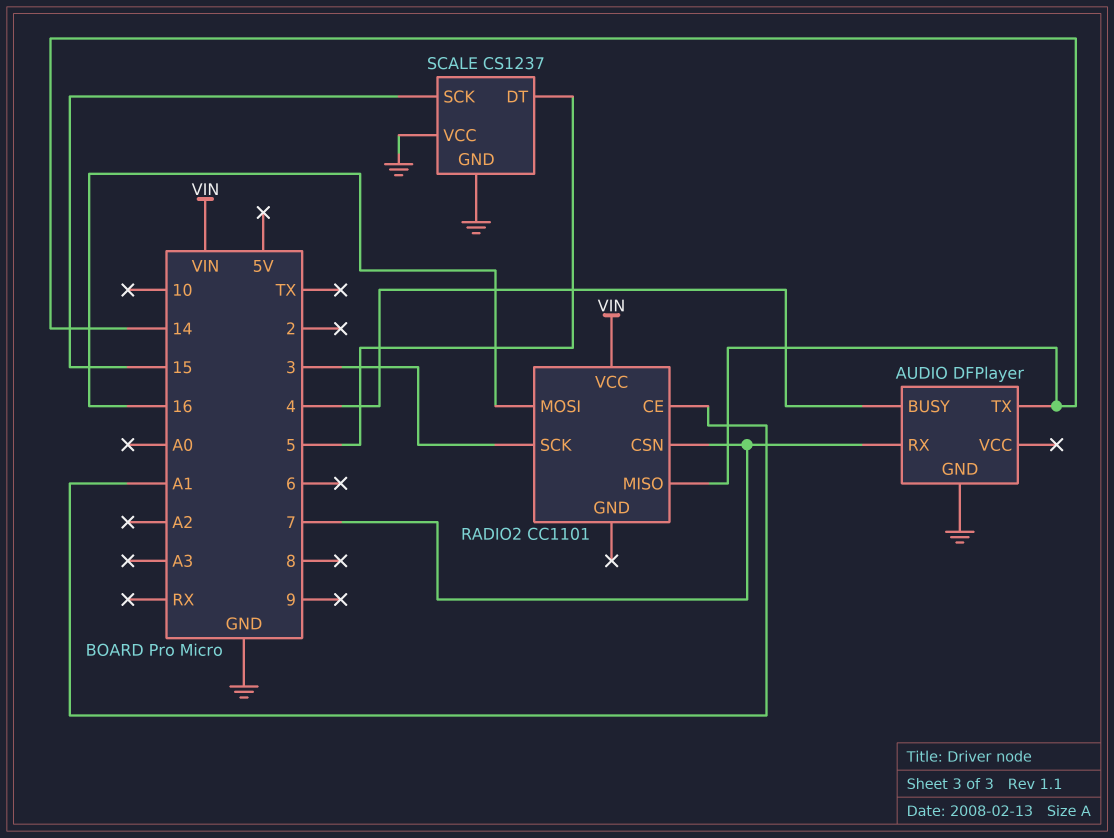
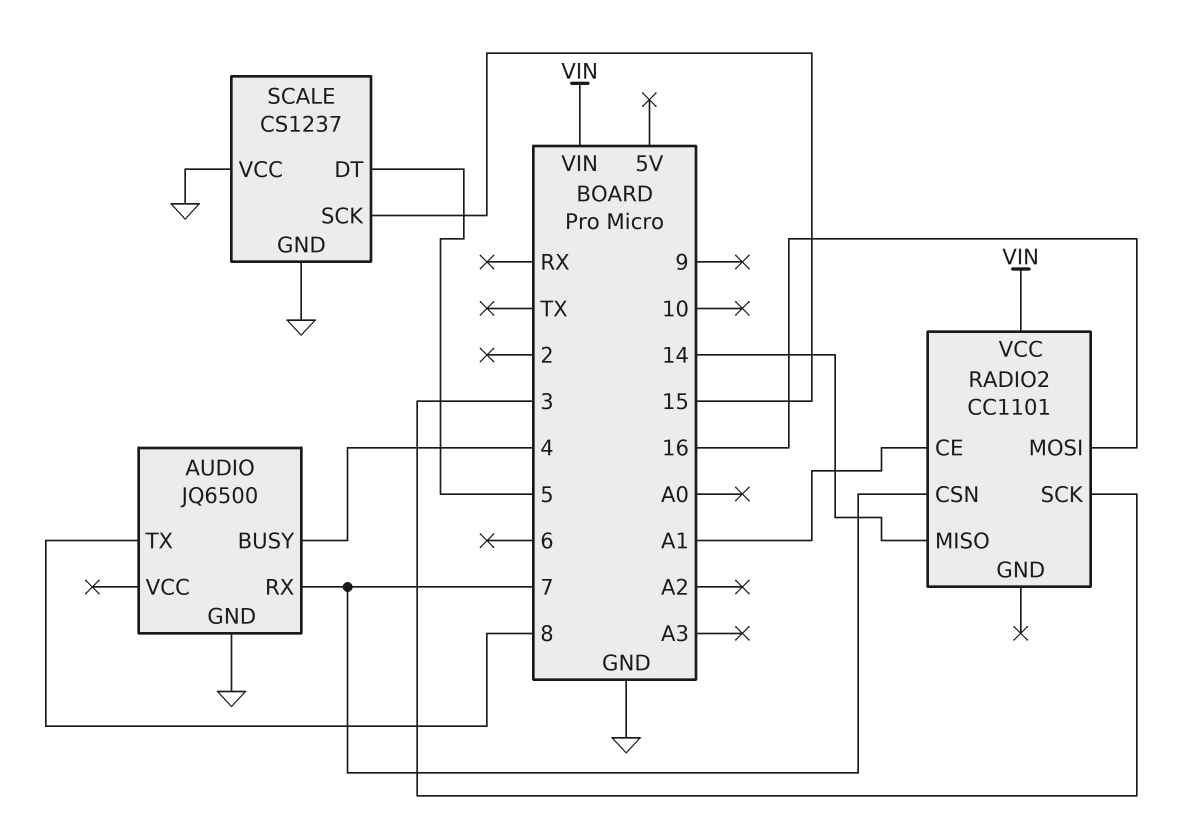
AUDIO: DFPlayer -> JQ6500
AUDIO pin TX: 14 -> 8

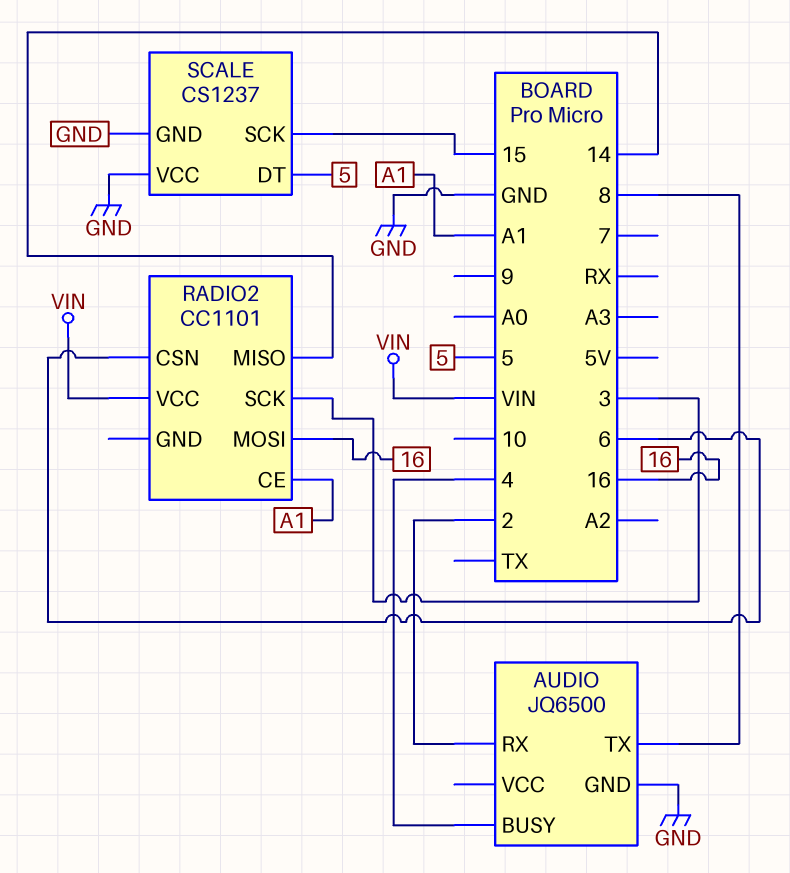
AUDIO pin RX: 7 -> 2
RADIO2 pin CSN: 7 -> 6

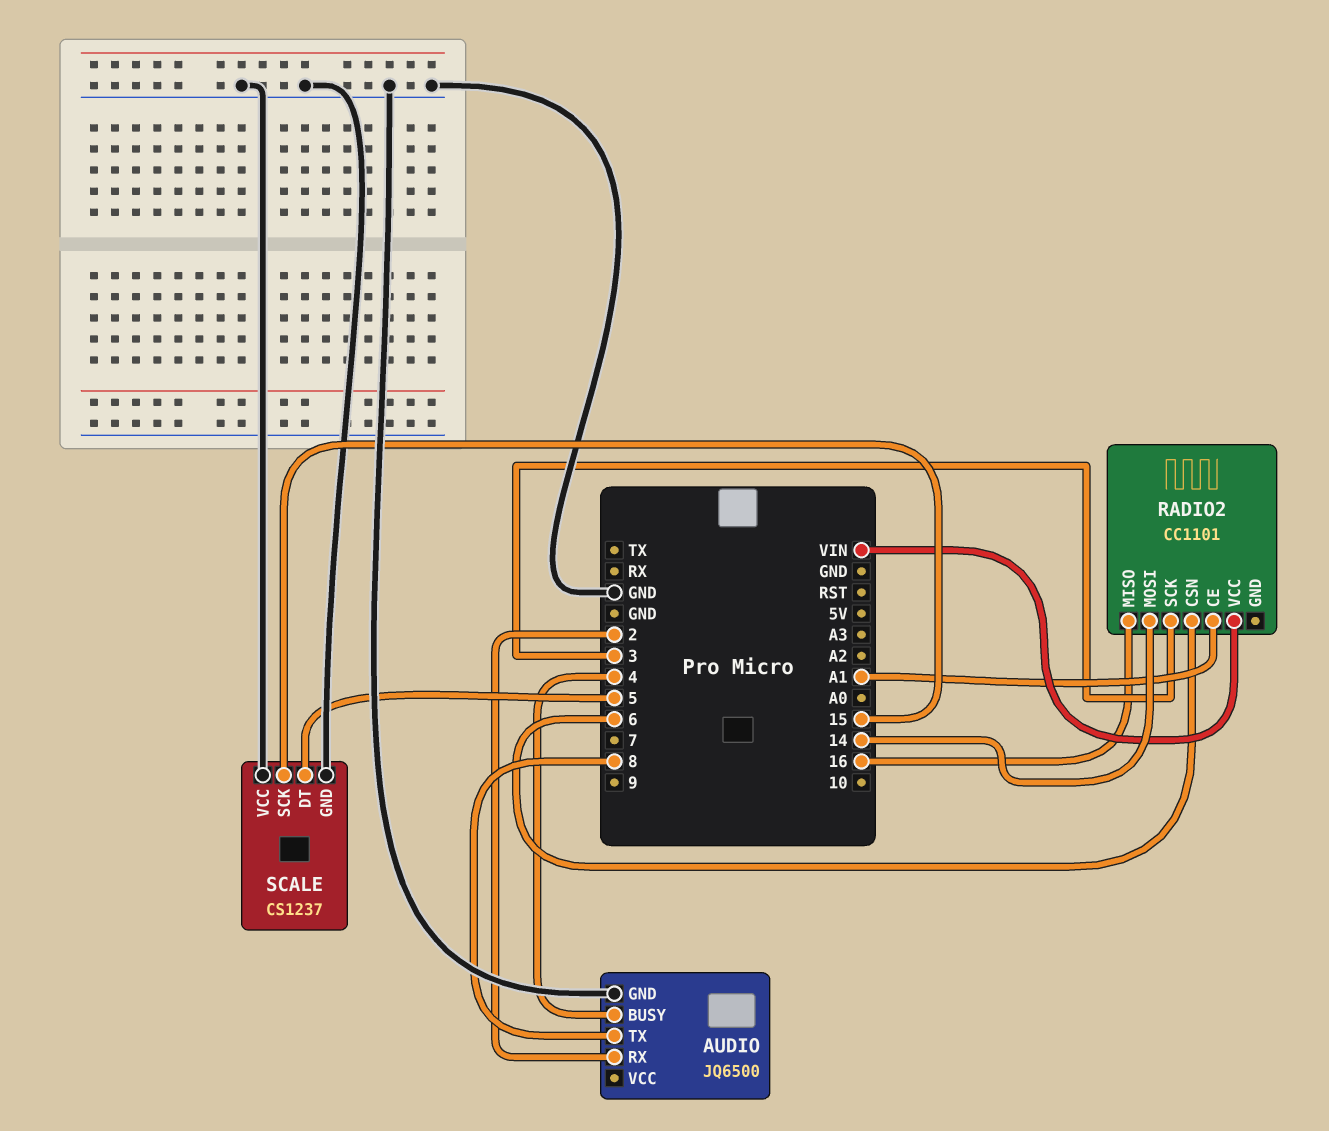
RADIO2 pin MISO: 14 -> 16
RADIO2 pin MOSI: 16 -> 14

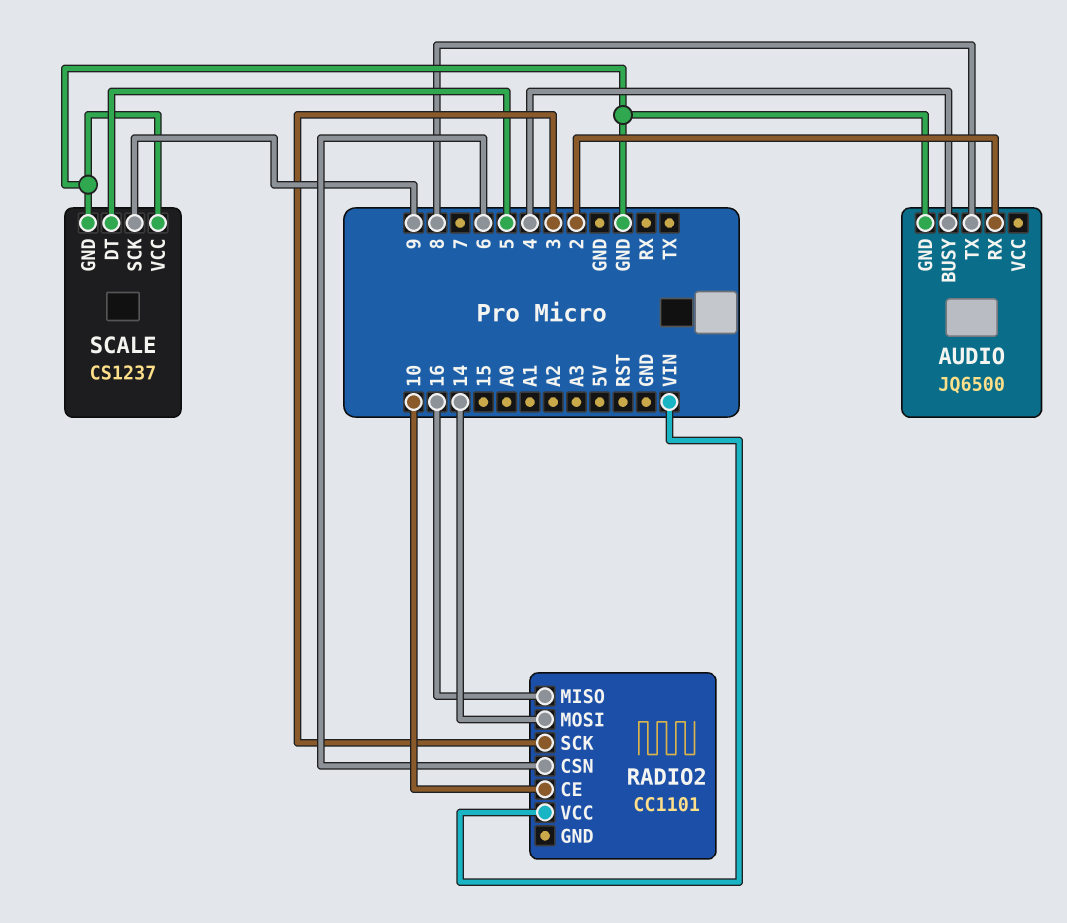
RADIO2 pin CE: A1 -> 10
SCALE pin SCK: 15 -> 9

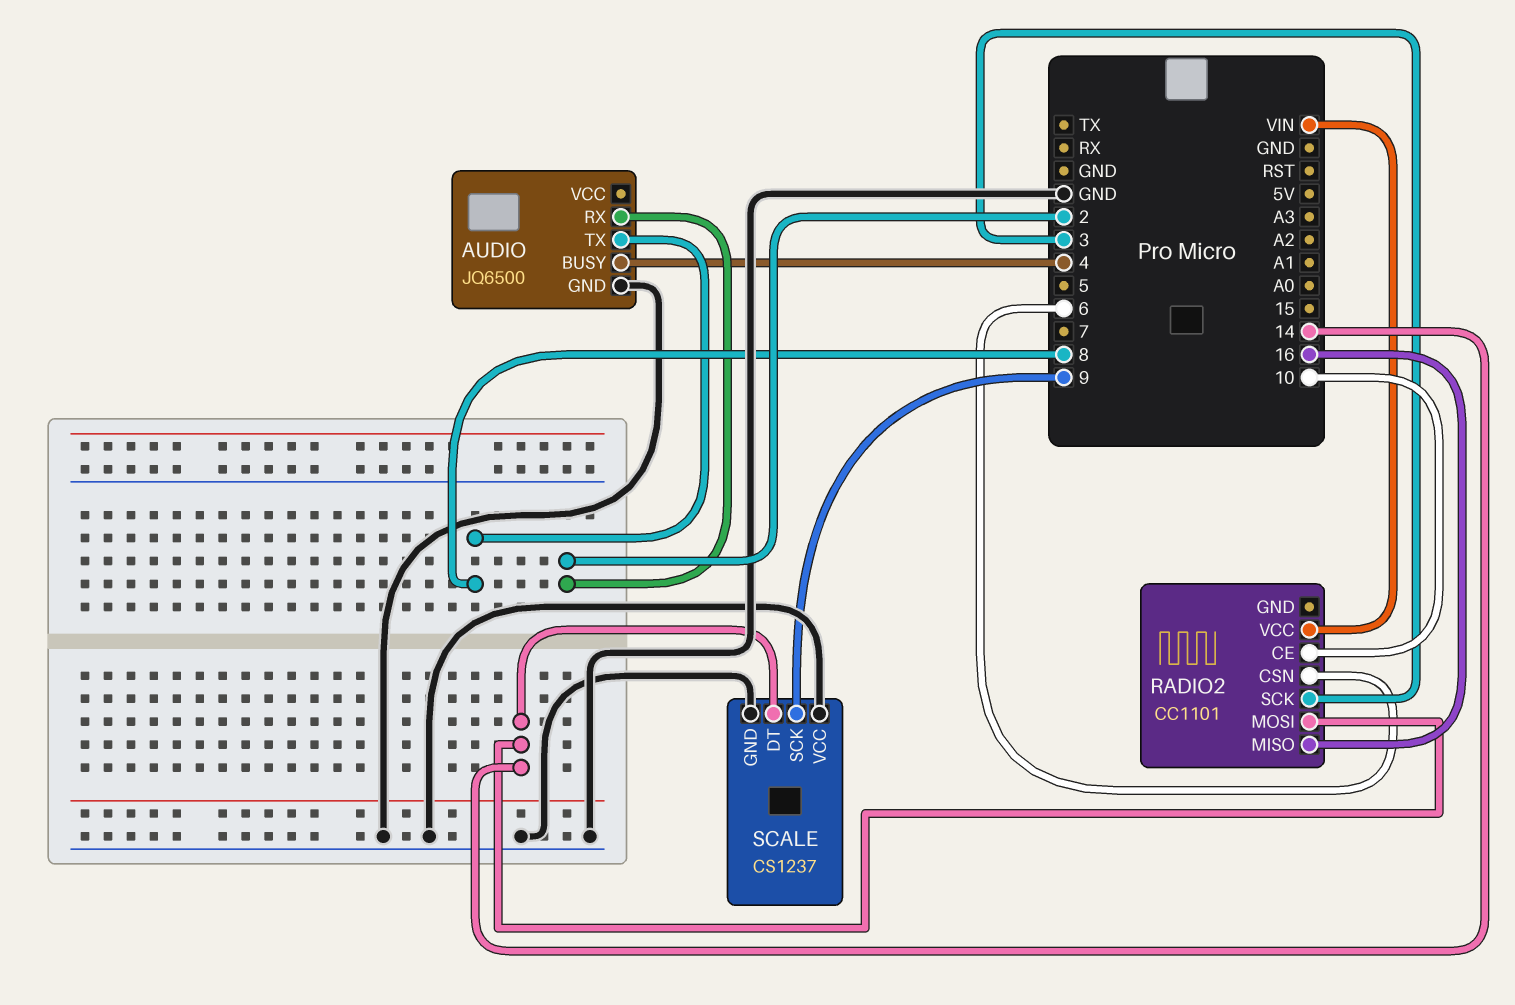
SCALE pin DT: 5 -> 14

